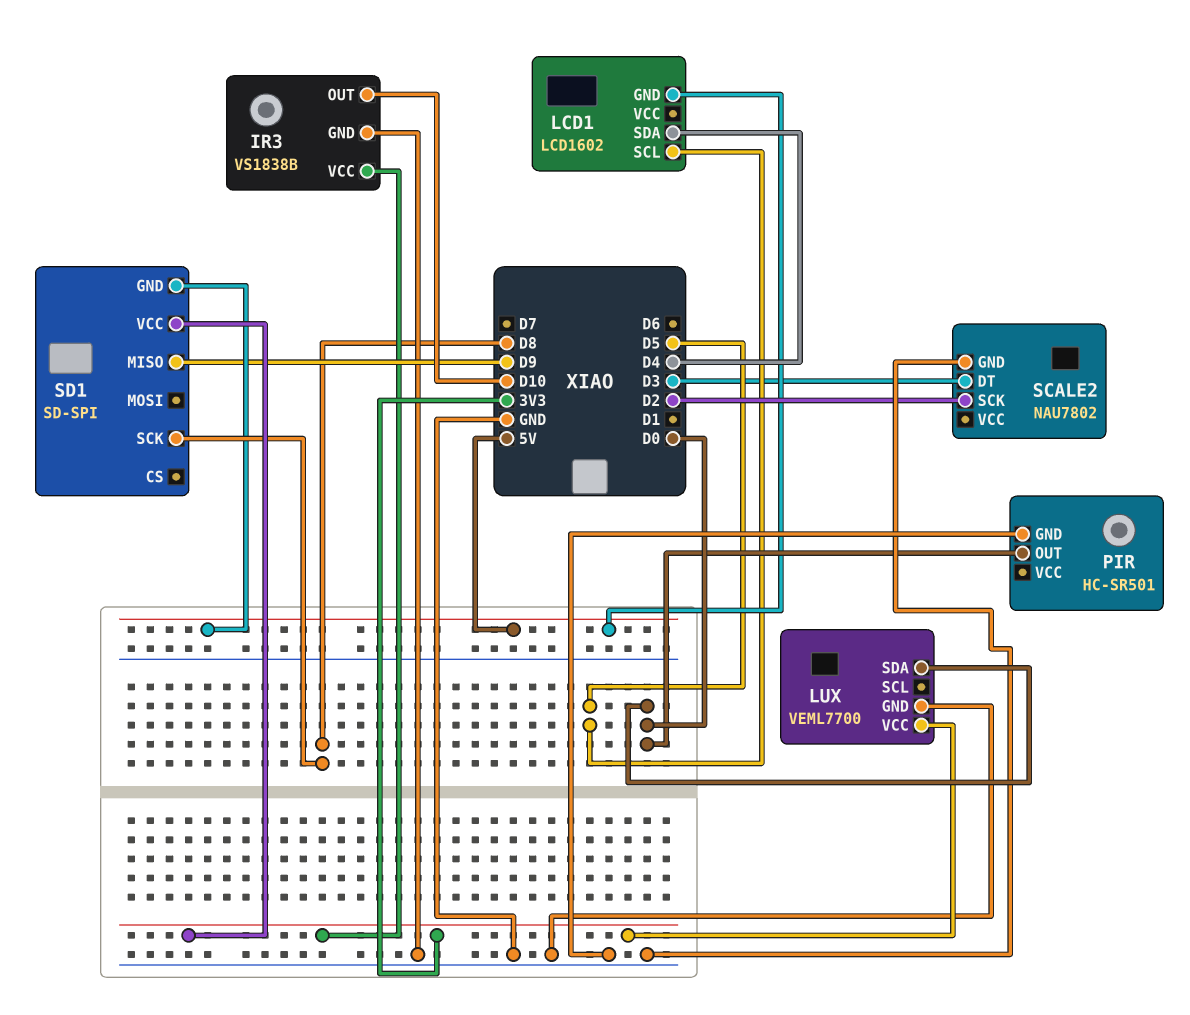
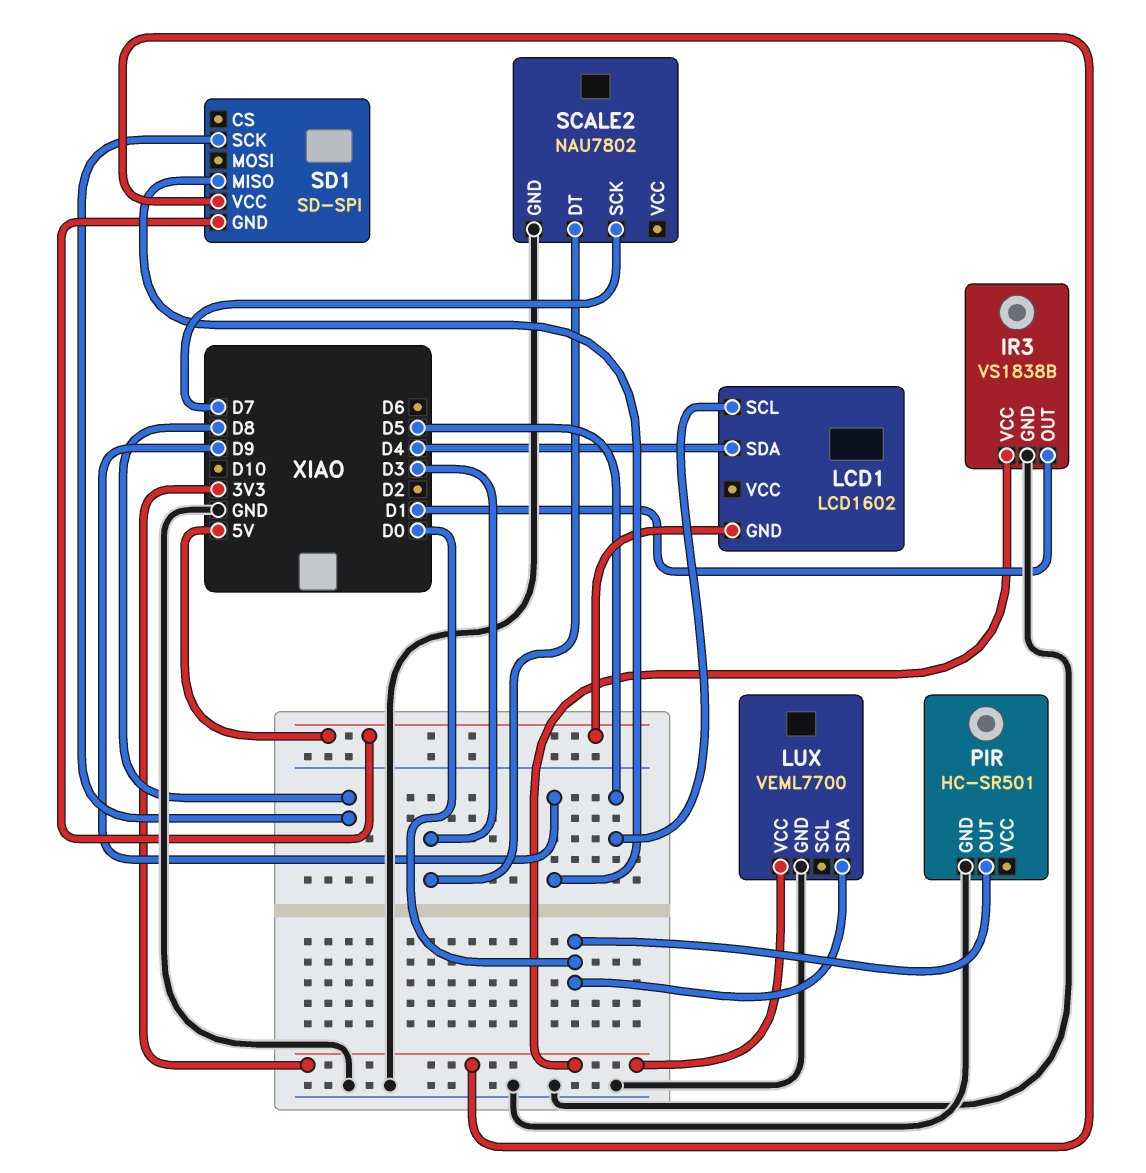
IR3 pin OUT: D10 -> D1
SCALE2 pin SCK: D2 -> D7

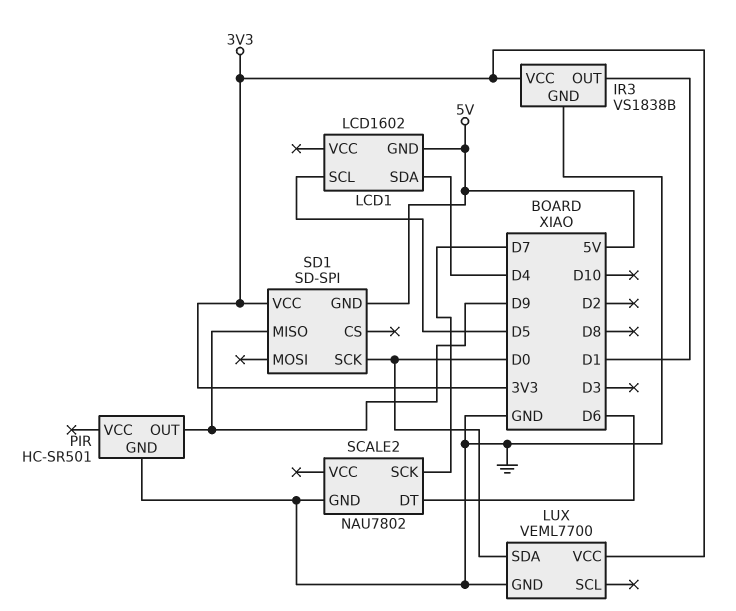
PIR pin OUT: D0 -> D9
SCALE2 pin DT: D3 -> D6
SD1 pin SCK: D8 -> D0

